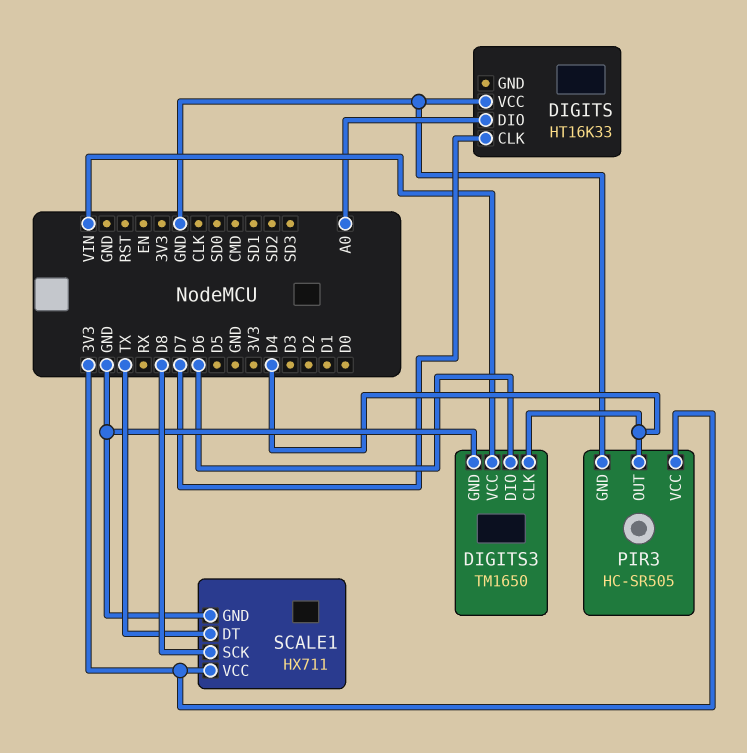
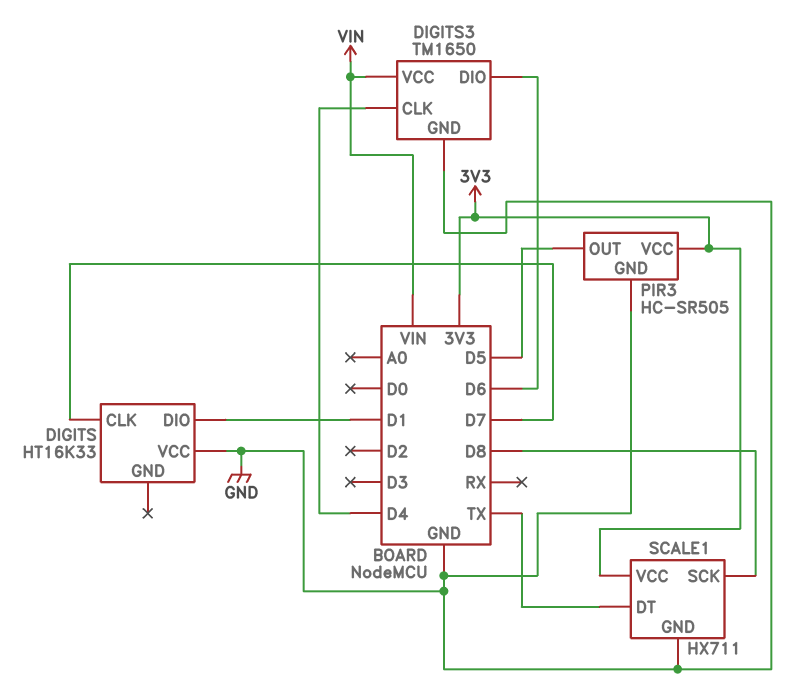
DIGITS pin DIO: A0 -> D1
PIR3 pin OUT: D4 -> D5

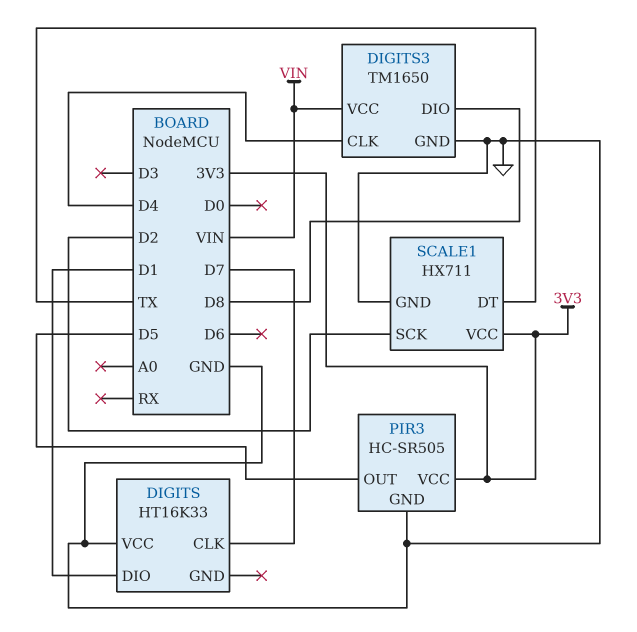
DIGITS3 pin DIO: D6 -> D8
SCALE1 pin SCK: D8 -> D2

